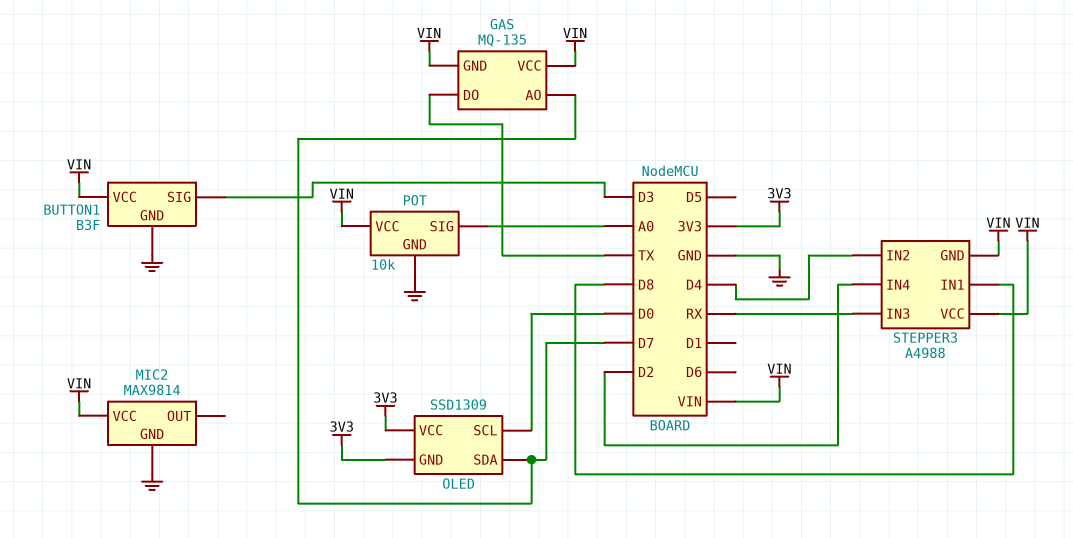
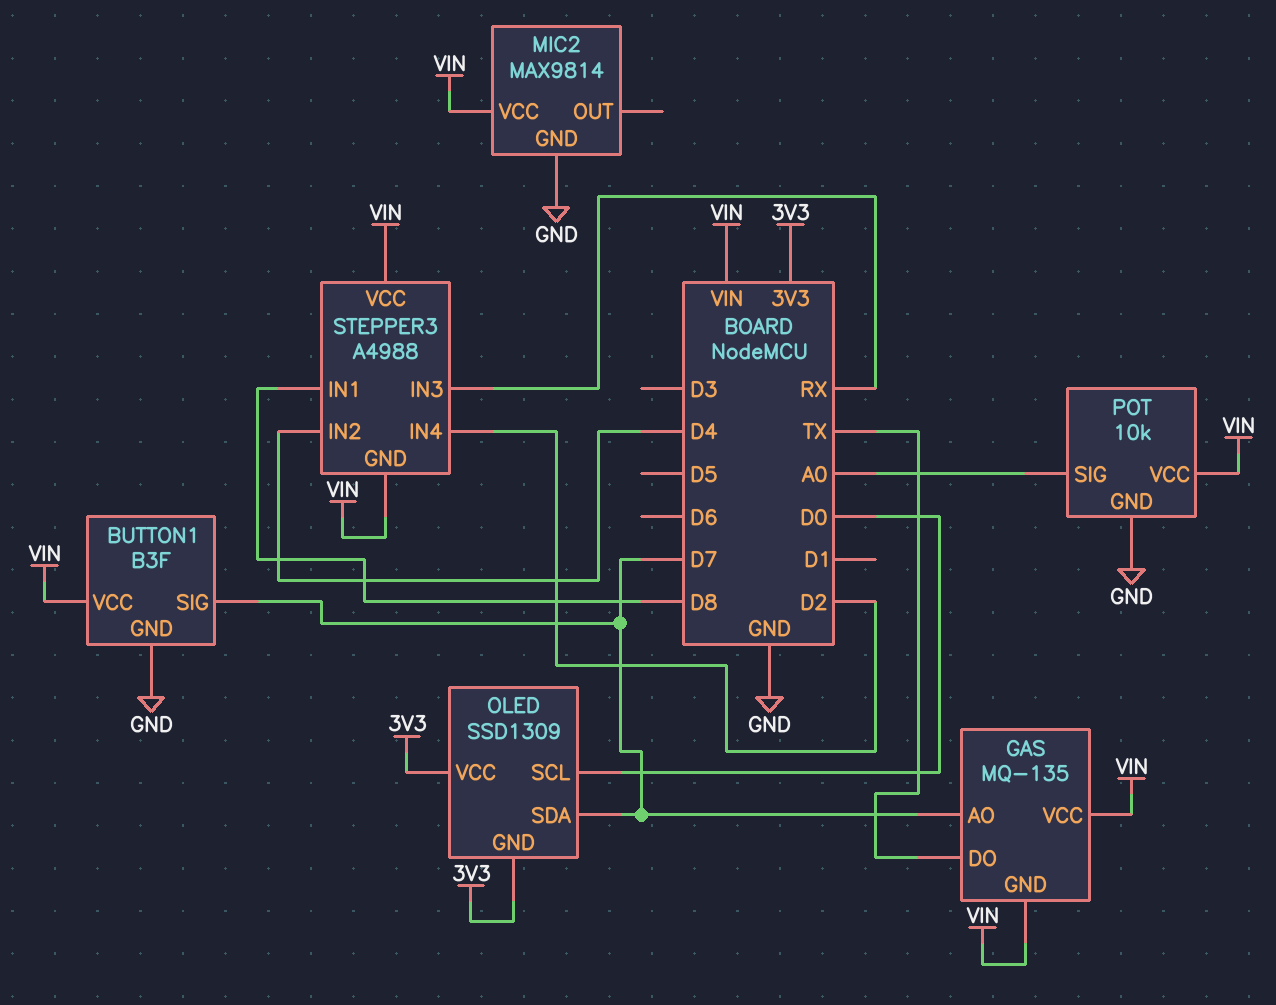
BUTTON1 pin SIG: D3 -> D7

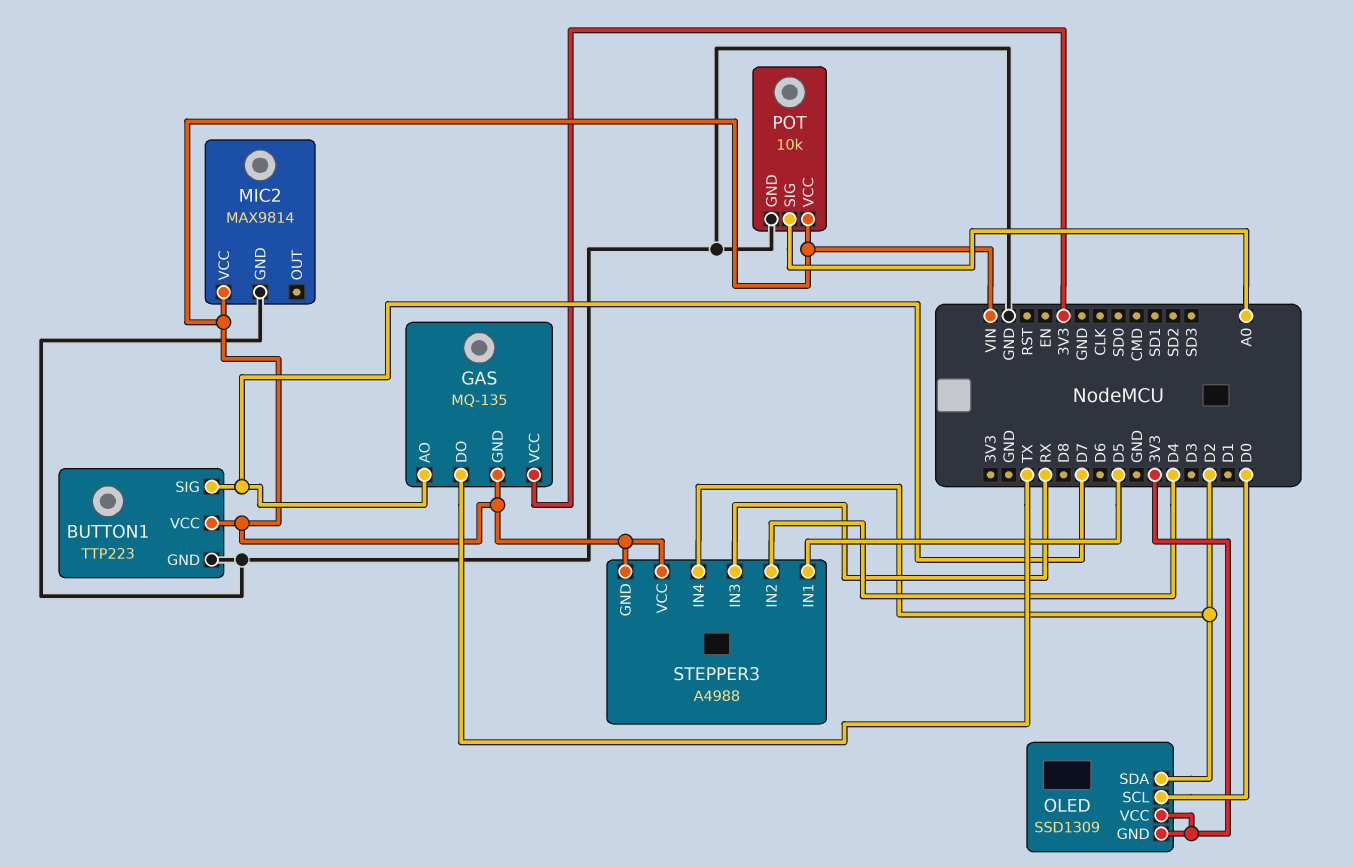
BUTTON1: B3F -> TTP223
GAS pin VCC: VIN -> 3V3
OLED pin SDA: D7 -> D2
STEPPER3 pin IN1: D8 -> D5

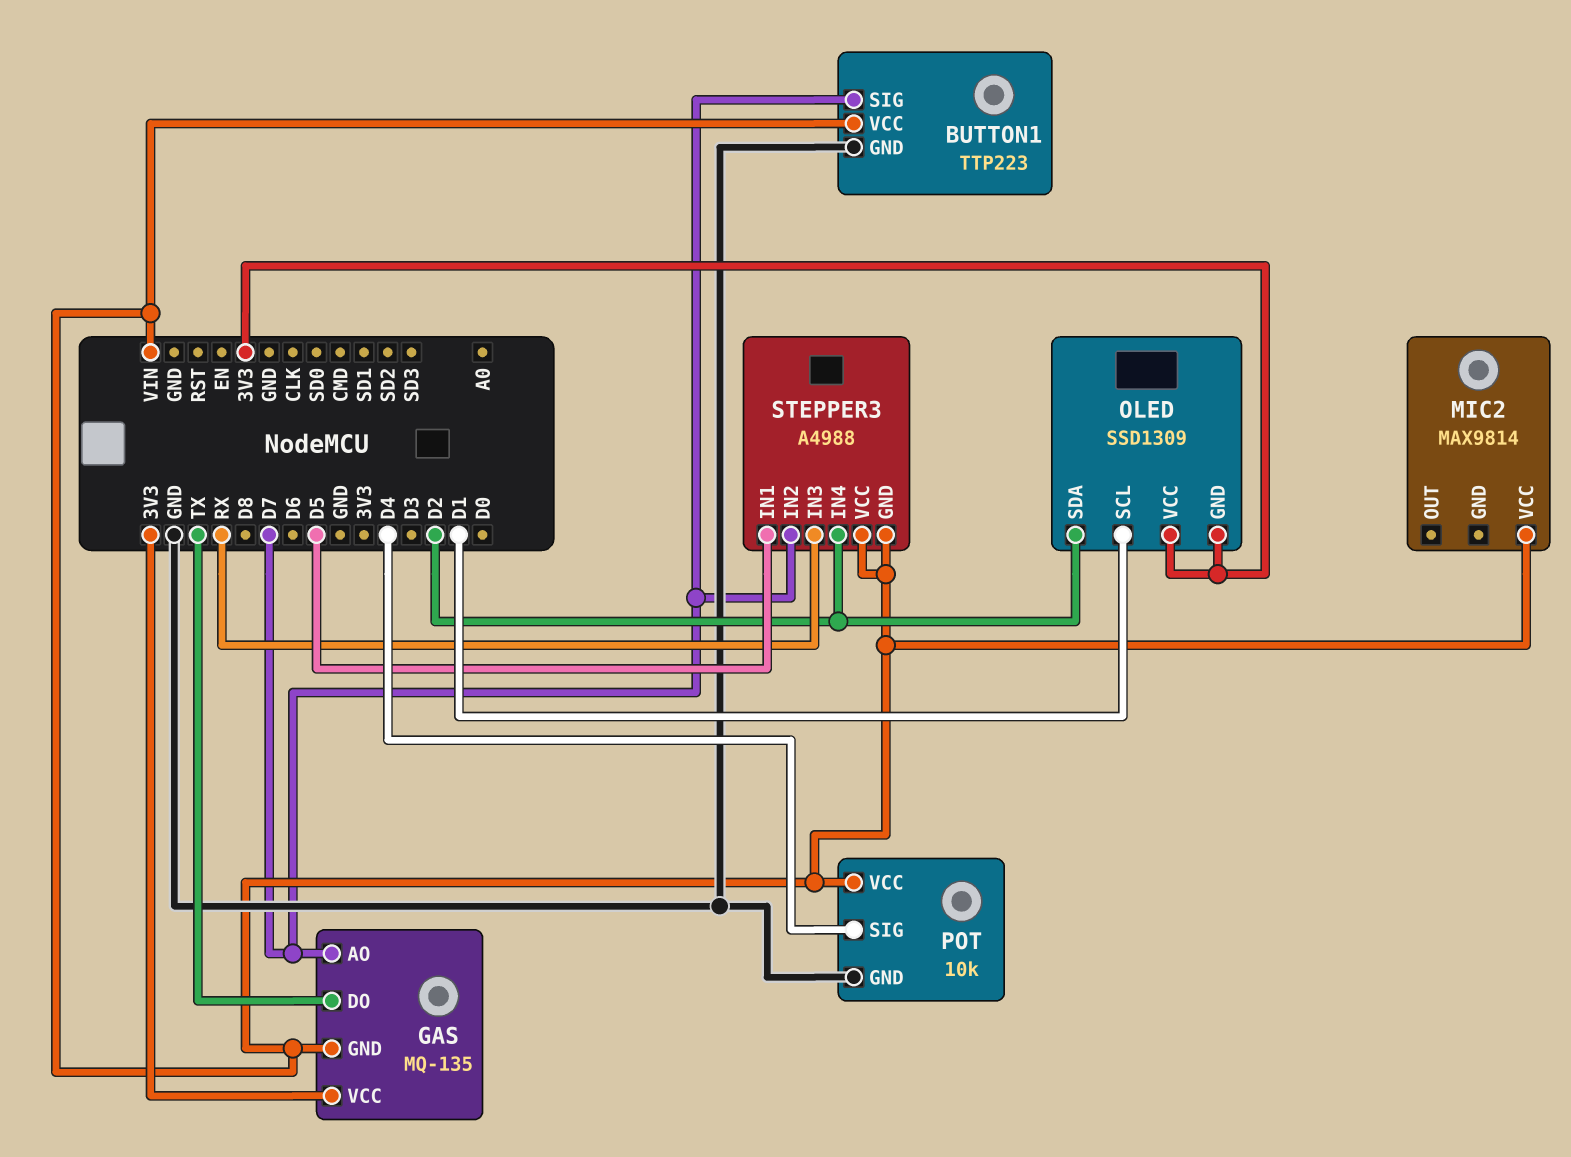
MIC2 pin GND: GND -> none
OLED pin SCL: D0 -> D1
POT pin SIG: A0 -> D4
STEPPER3 pin IN2: D4 -> D7

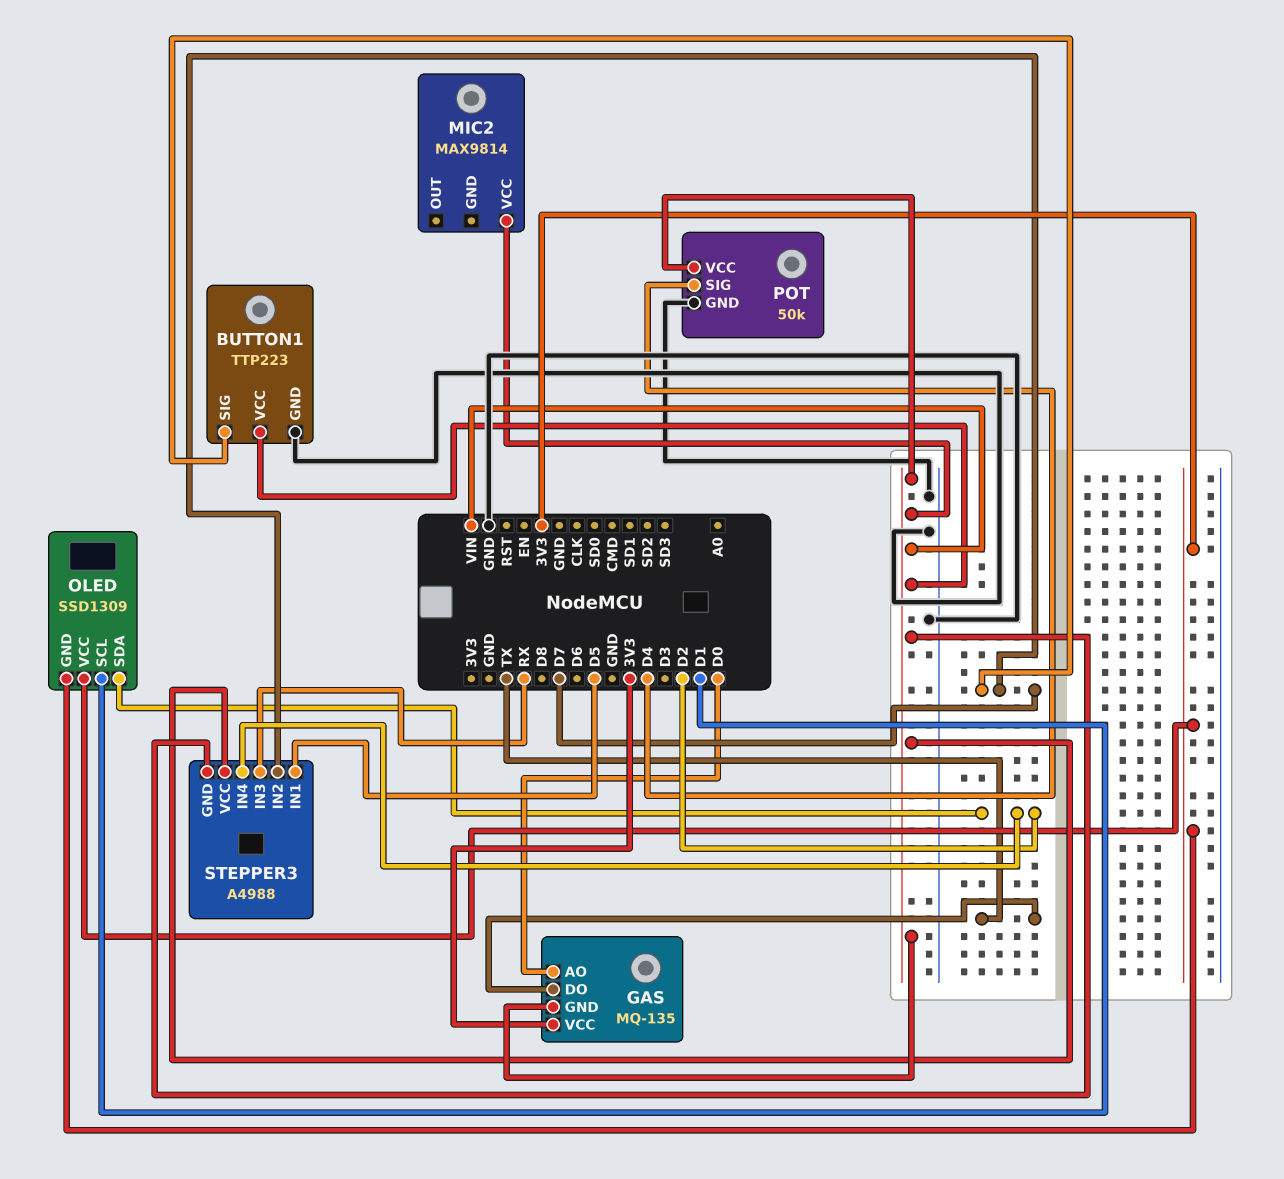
GAS pin AO: D7 -> D0
POT: 10k -> 50k

